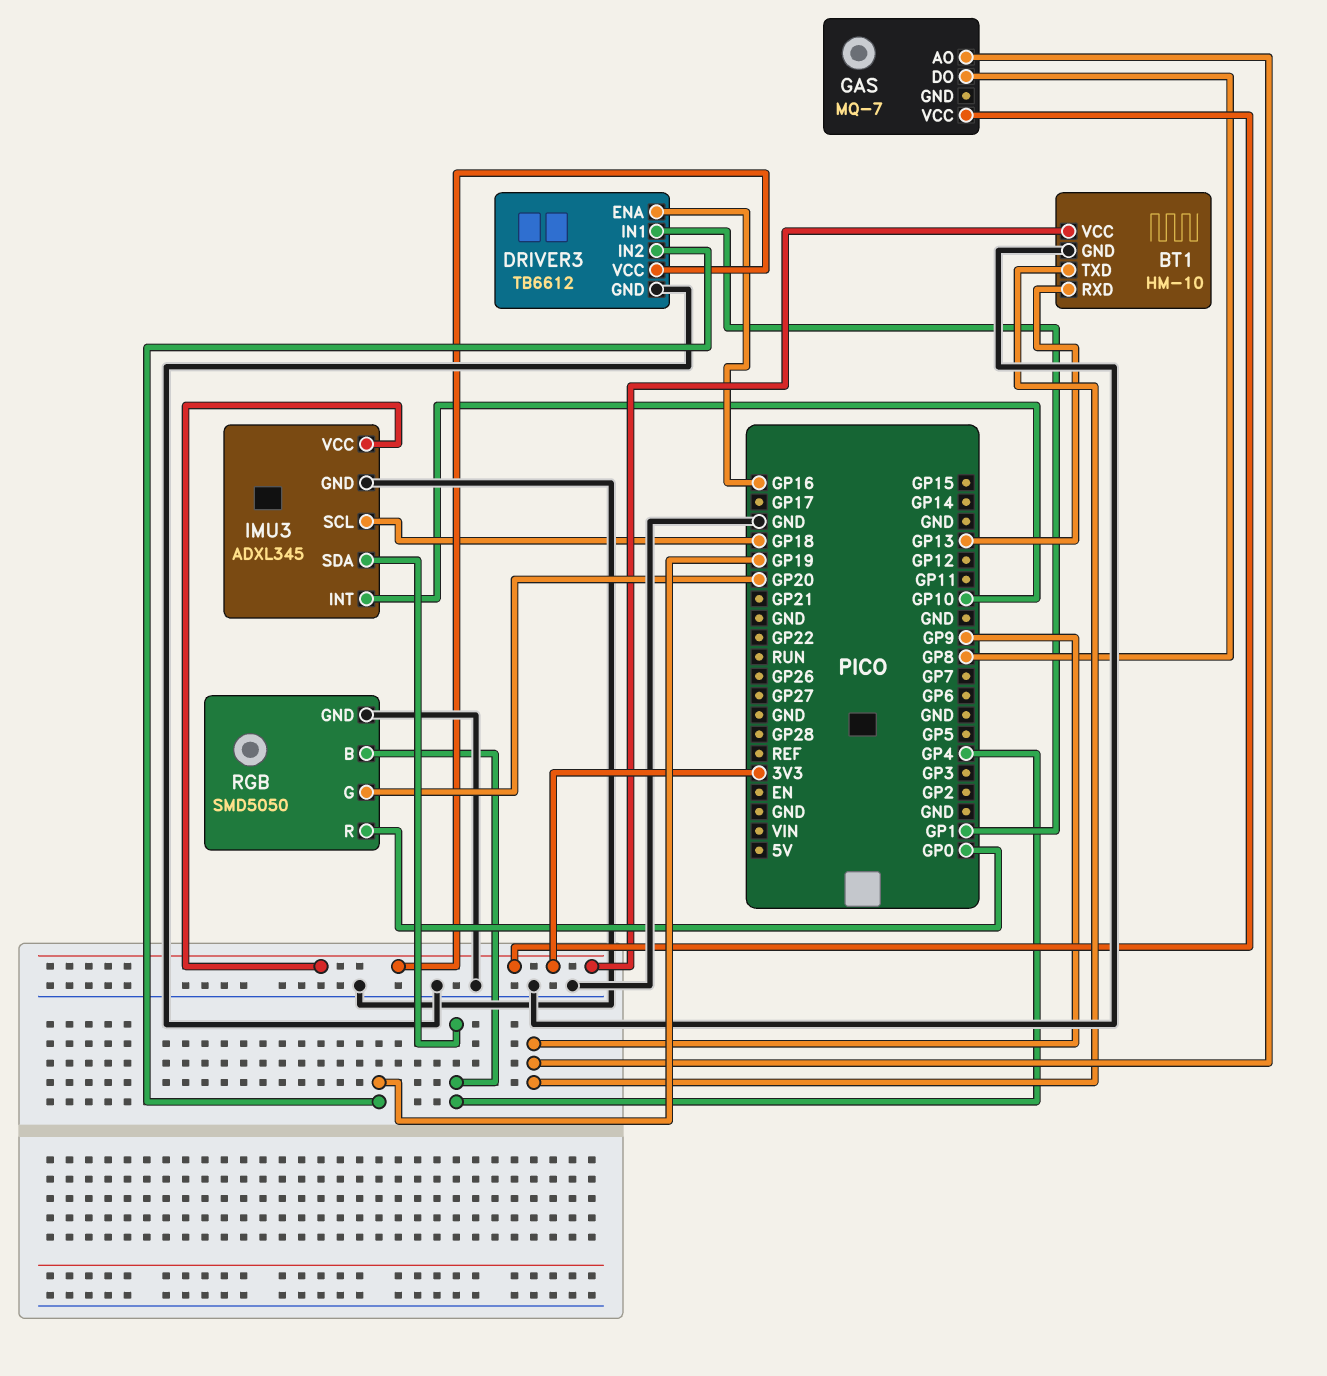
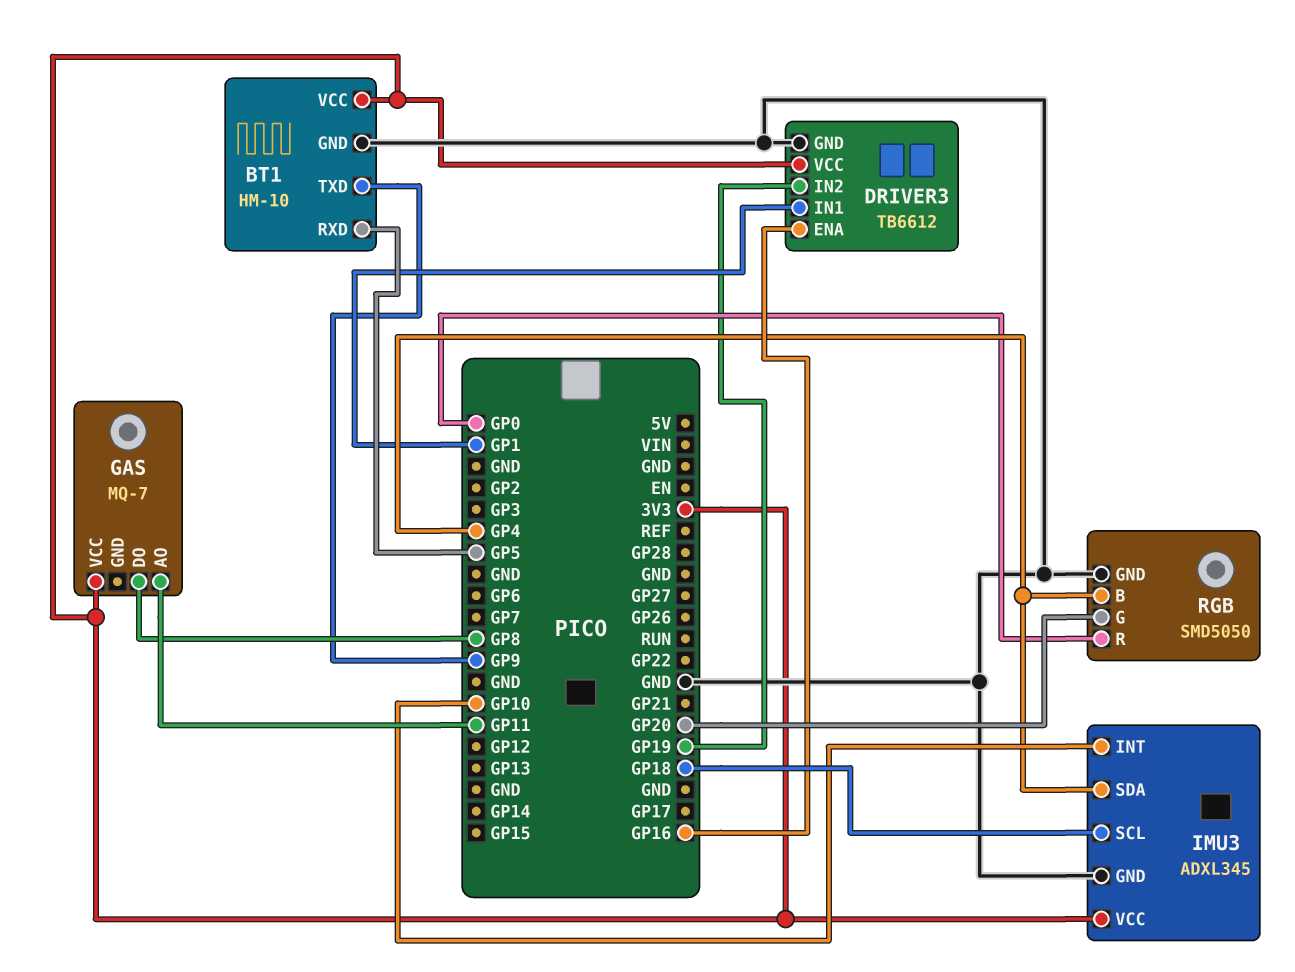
BT1 pin RXD: GP13 -> GP5
GAS pin AO: GP9 -> GP11

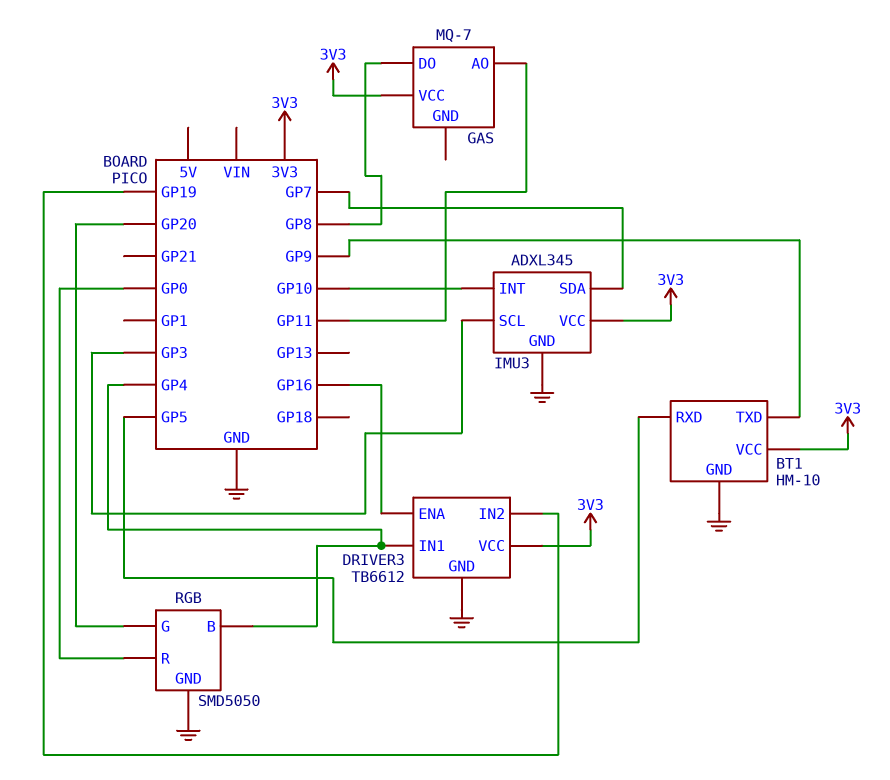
DRIVER3 pin IN1: GP1 -> GP4
IMU3 pin SCL: GP18 -> GP3
IMU3 pin SDA: GP4 -> GP7

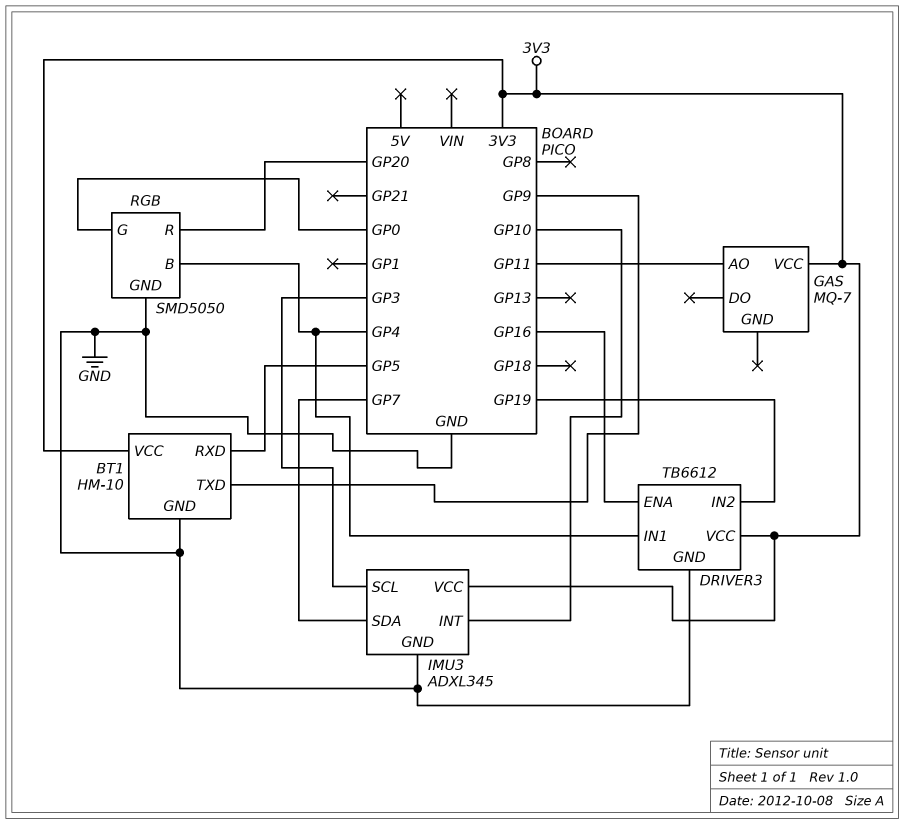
GAS pin DO: GP8 -> none
RGB pin G: GP20 -> GP0
RGB pin R: GP0 -> GP20

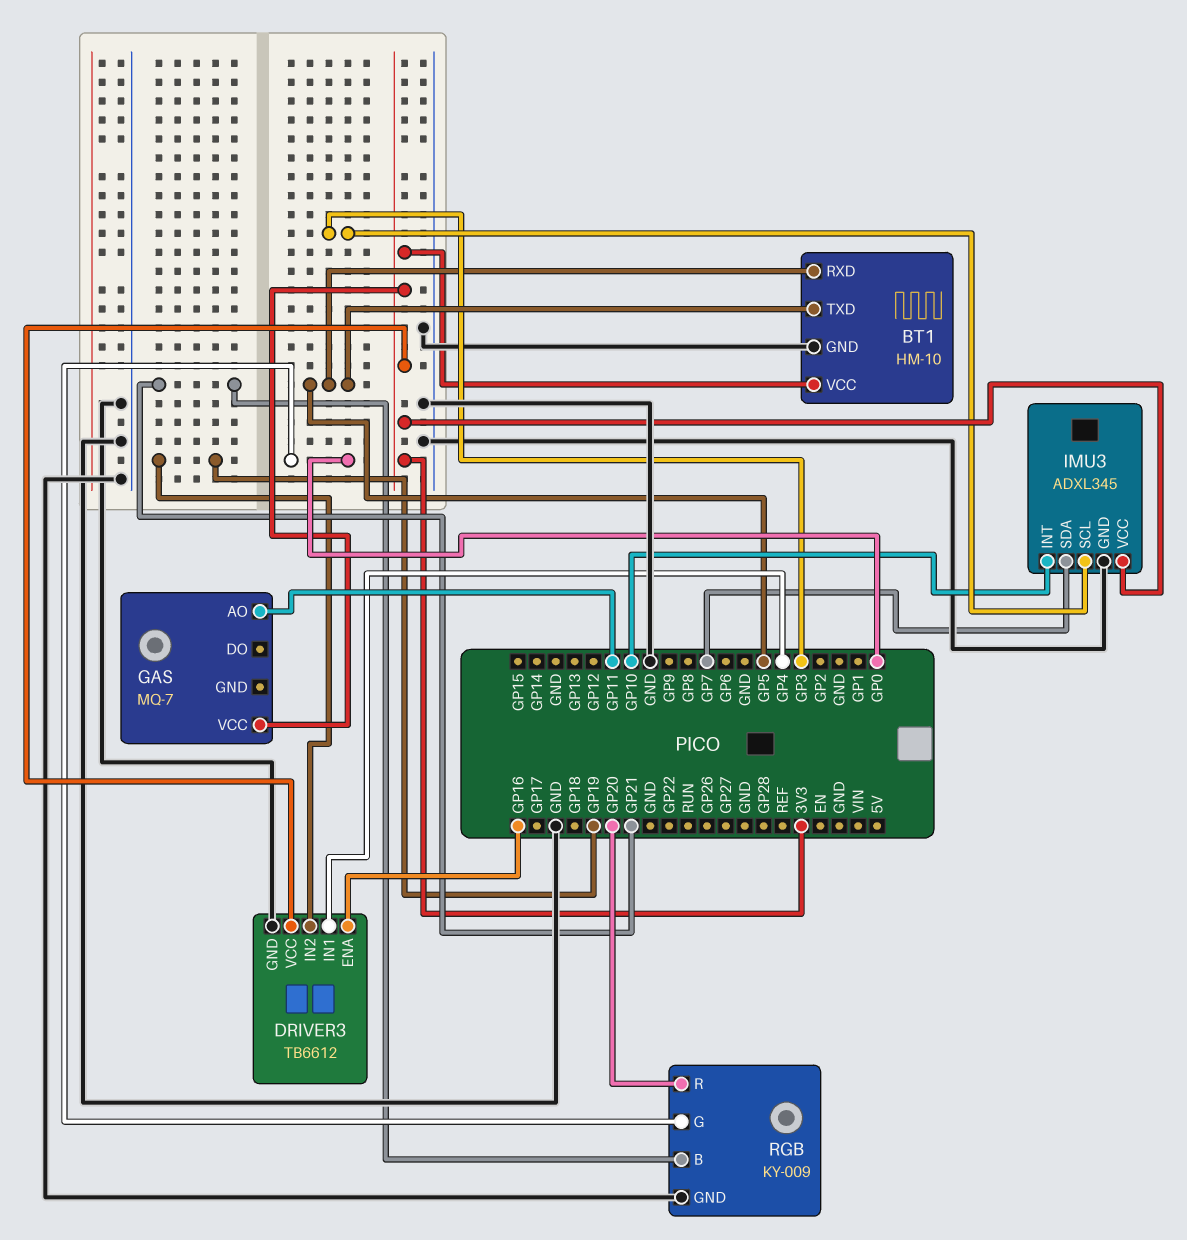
BT1 pin TXD: GP9 -> GP5
RGB: SMD5050 -> KY-009
RGB pin B: GP4 -> GP21

